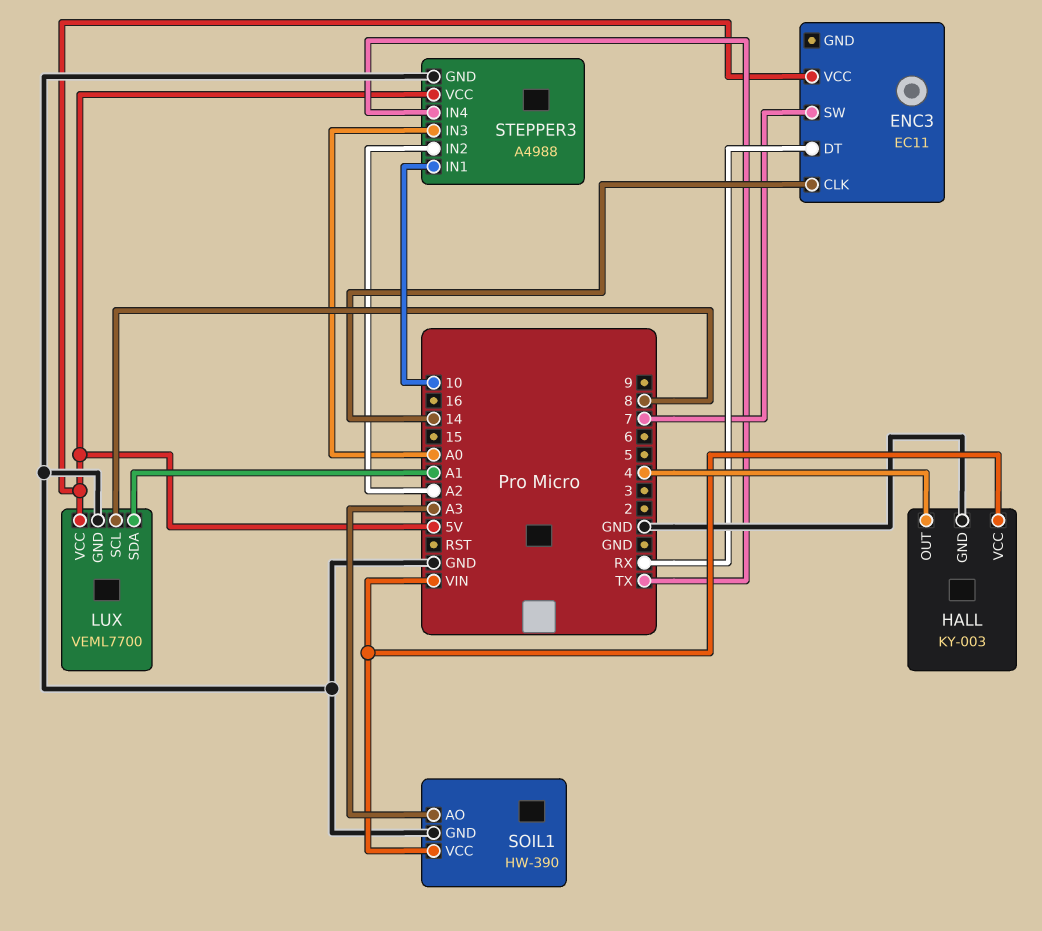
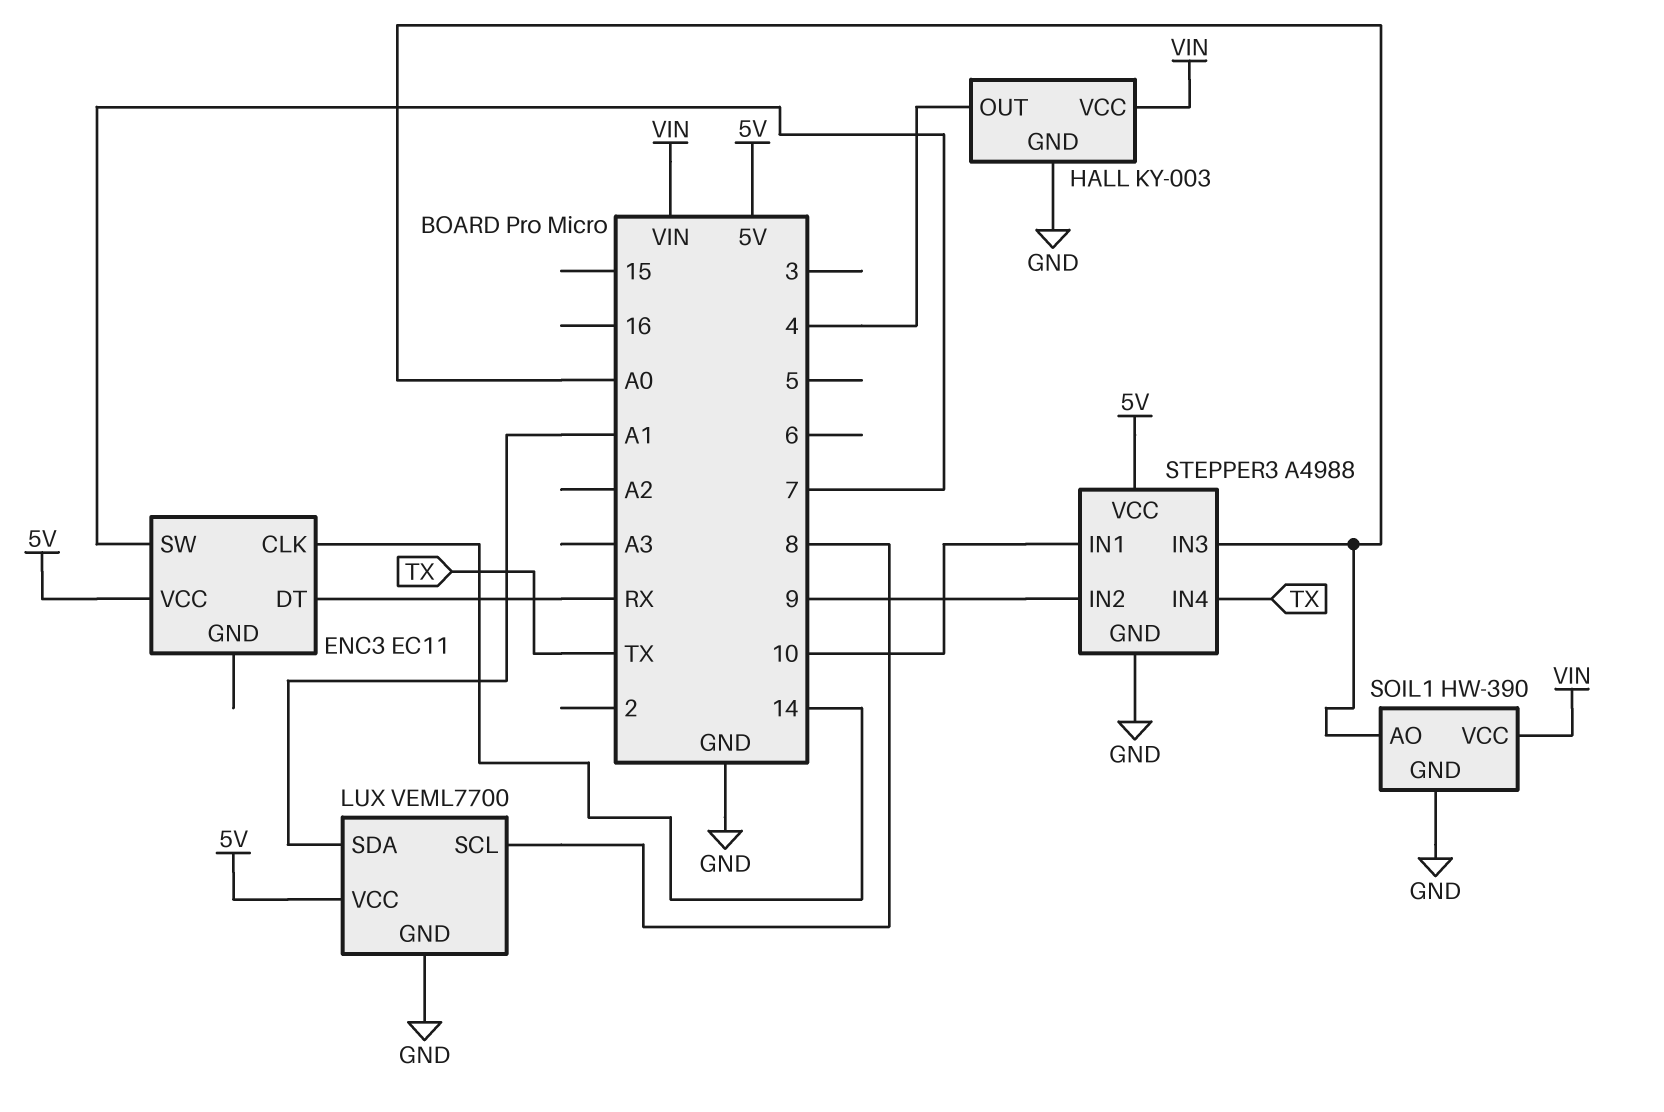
SOIL1 pin AO: A3 -> A0
STEPPER3 pin IN2: A2 -> 9

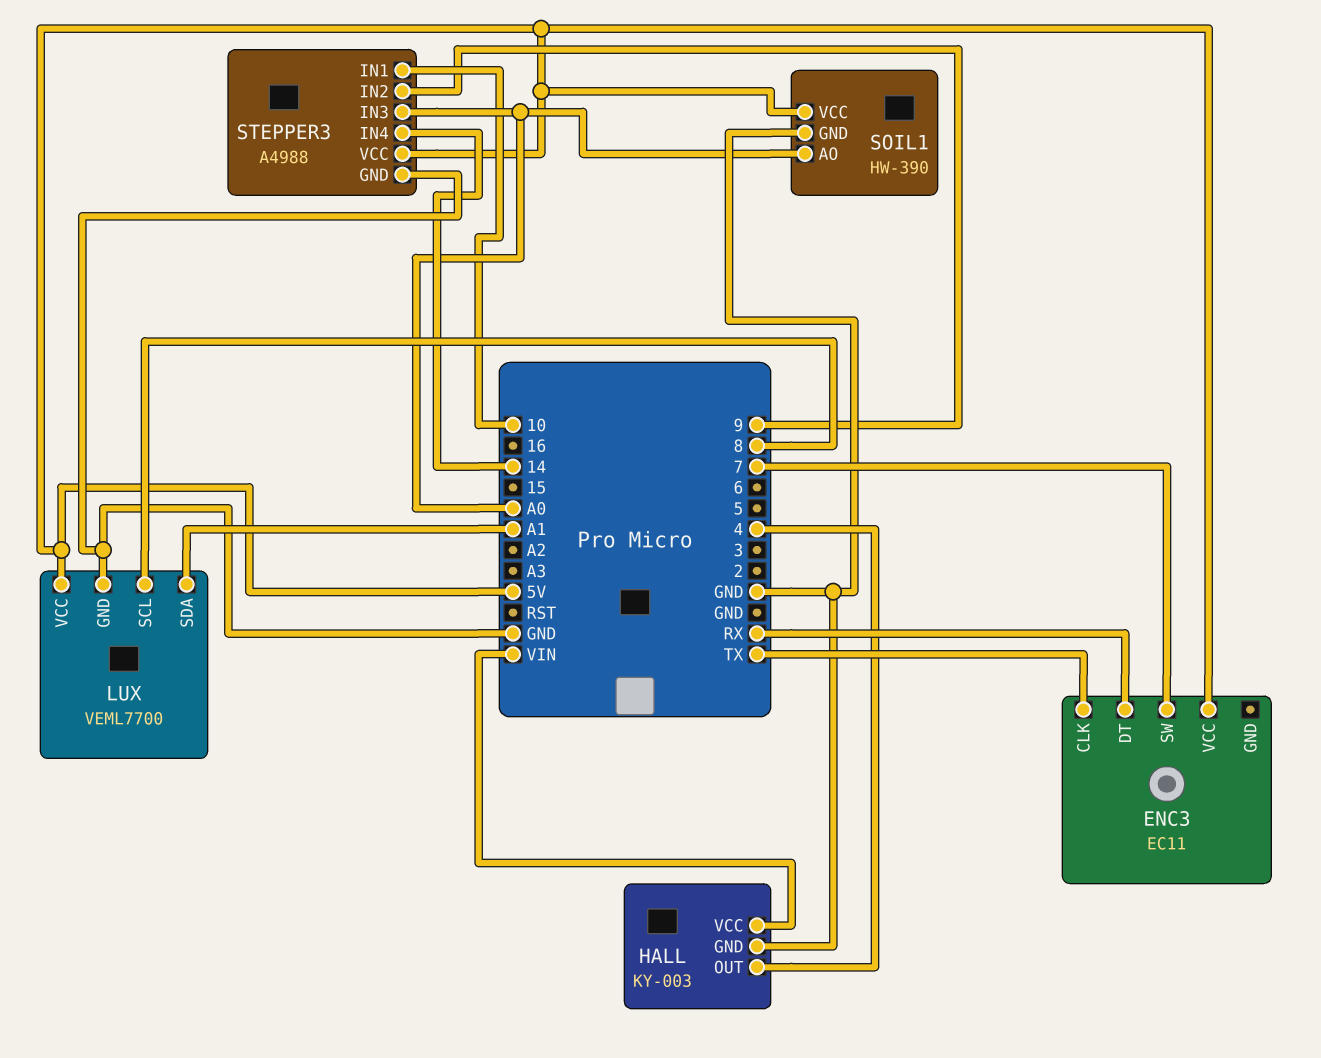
ENC3 pin CLK: 14 -> TX
SOIL1 pin VCC: VIN -> 5V
STEPPER3 pin IN4: TX -> 14

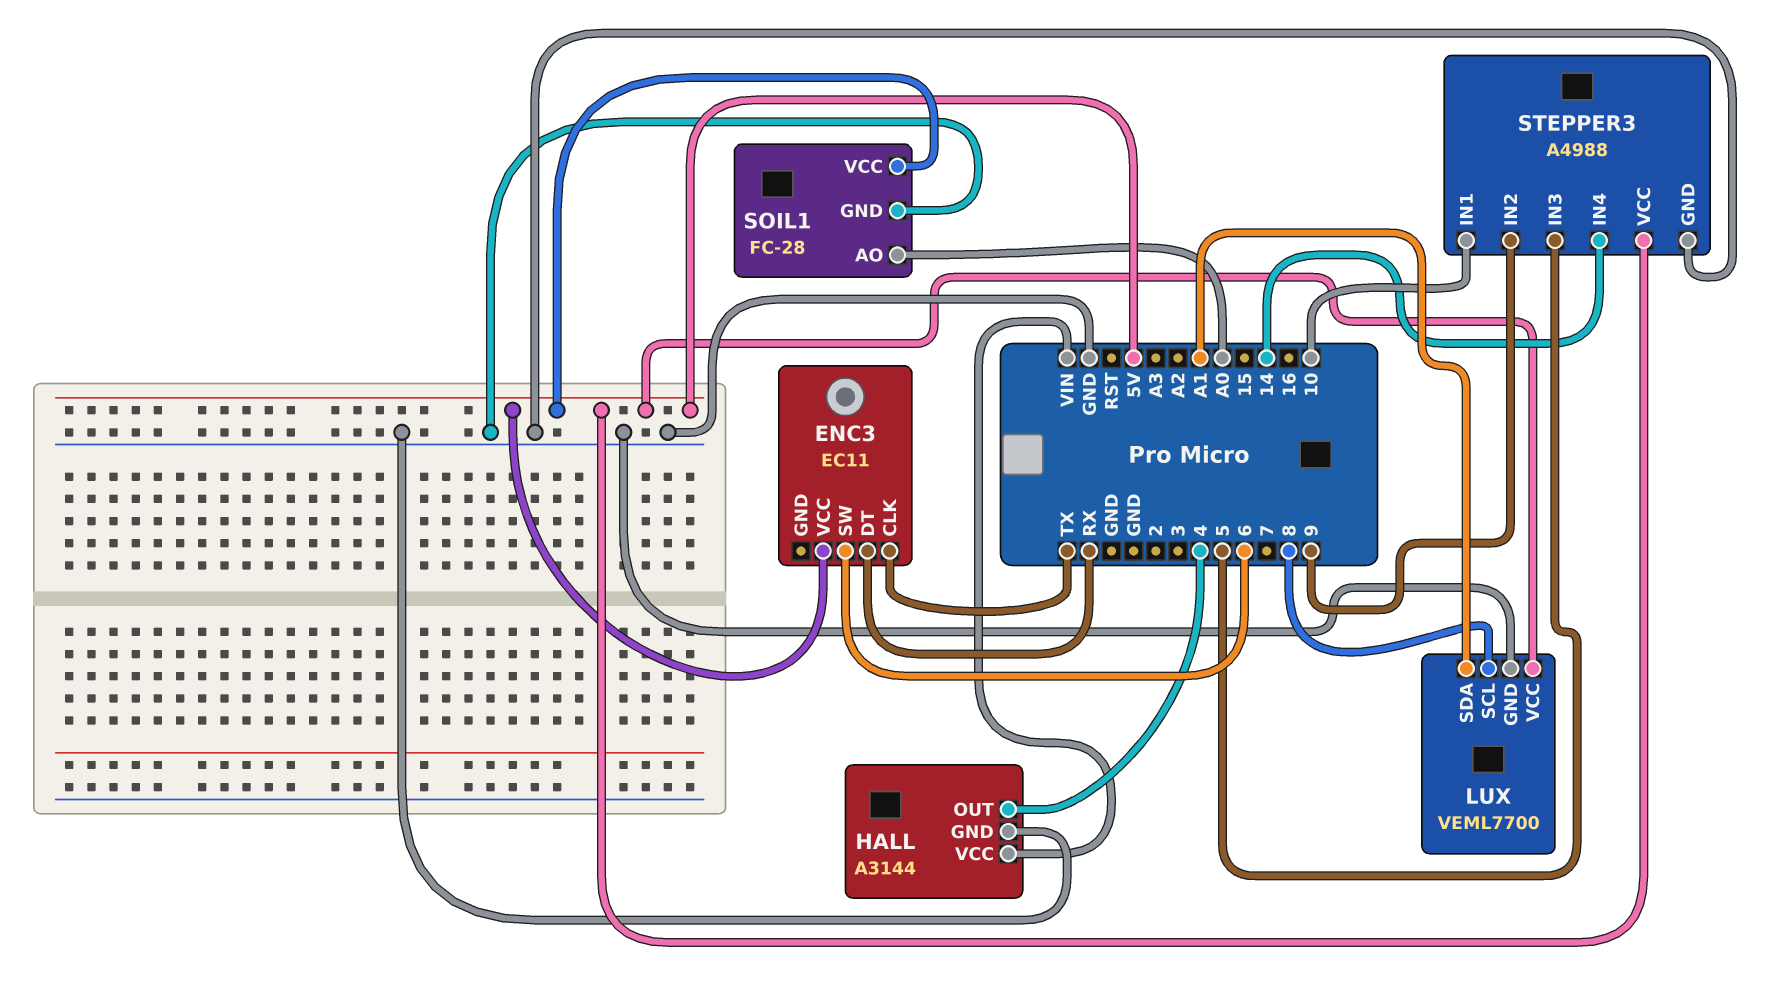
ENC3 pin SW: 7 -> 6
HALL: KY-003 -> A3144
SOIL1: HW-390 -> FC-28
STEPPER3 pin IN3: A0 -> 5

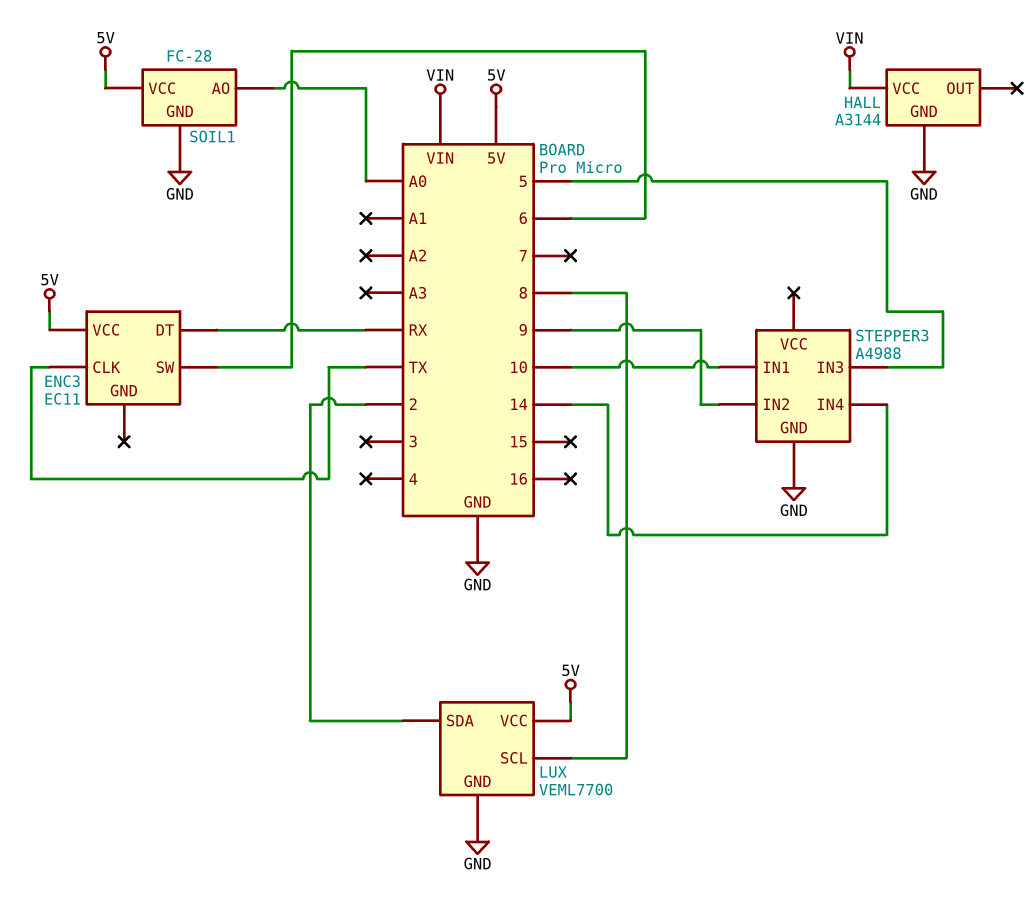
HALL pin OUT: 4 -> none
LUX pin SDA: A1 -> 2
STEPPER3 pin VCC: 5V -> none

